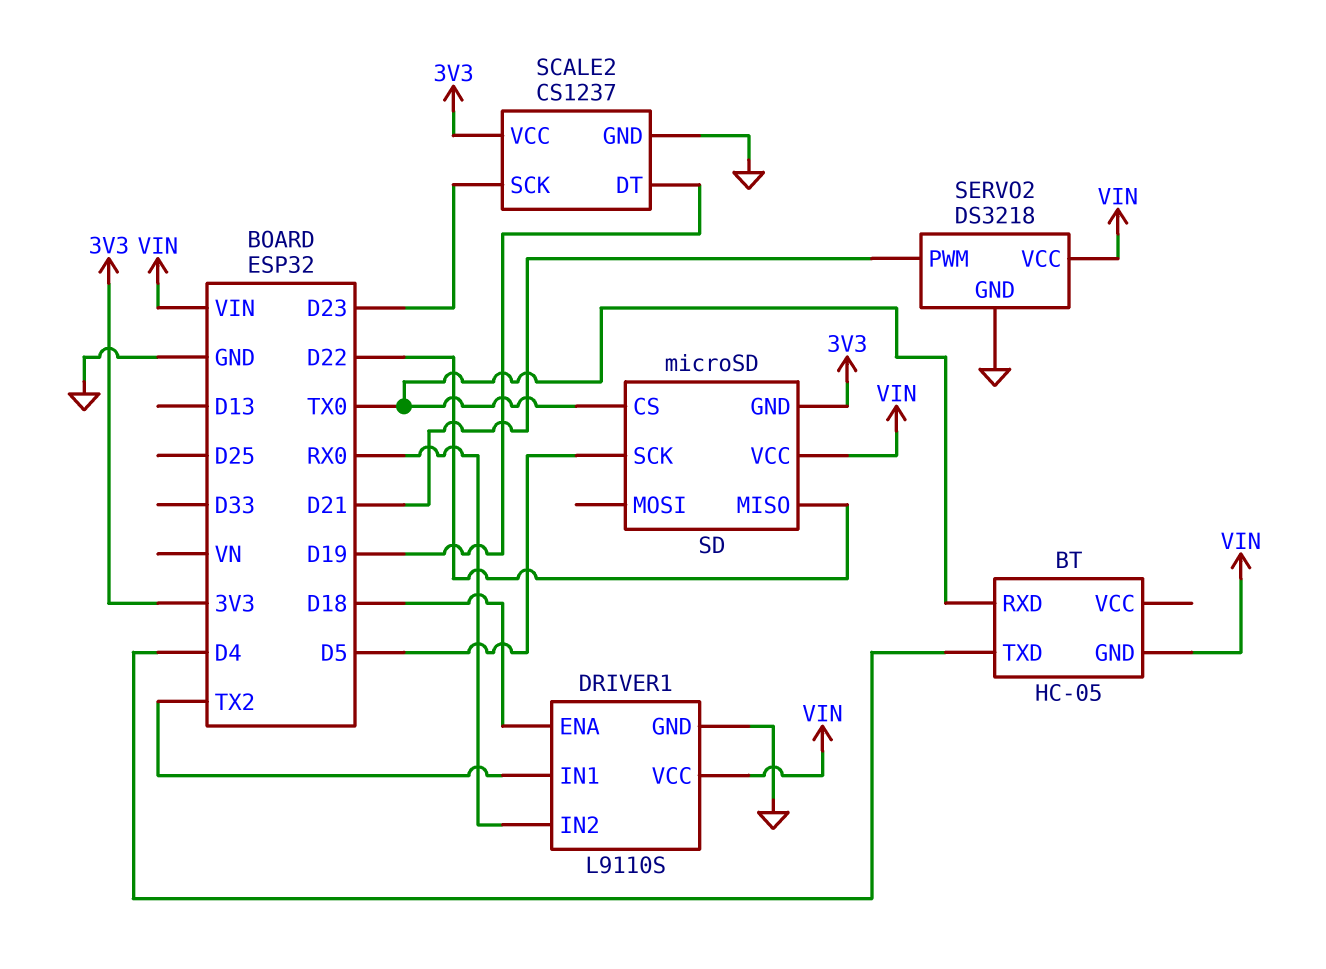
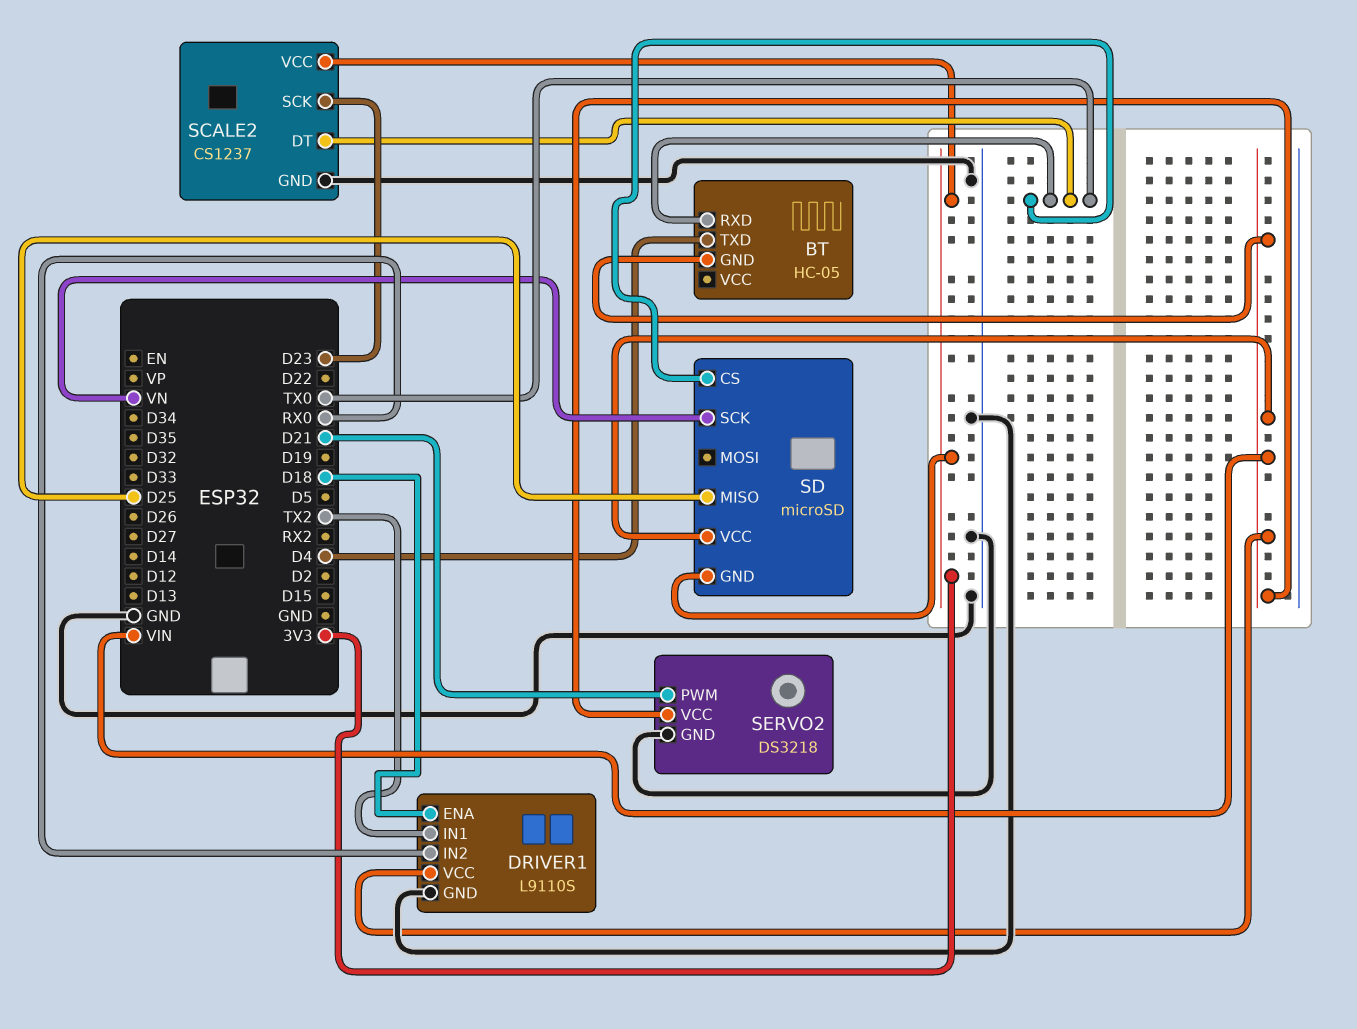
SCALE2 pin DT: D19 -> TX0
SD pin MISO: D22 -> D25
SD pin SCK: D5 -> VN

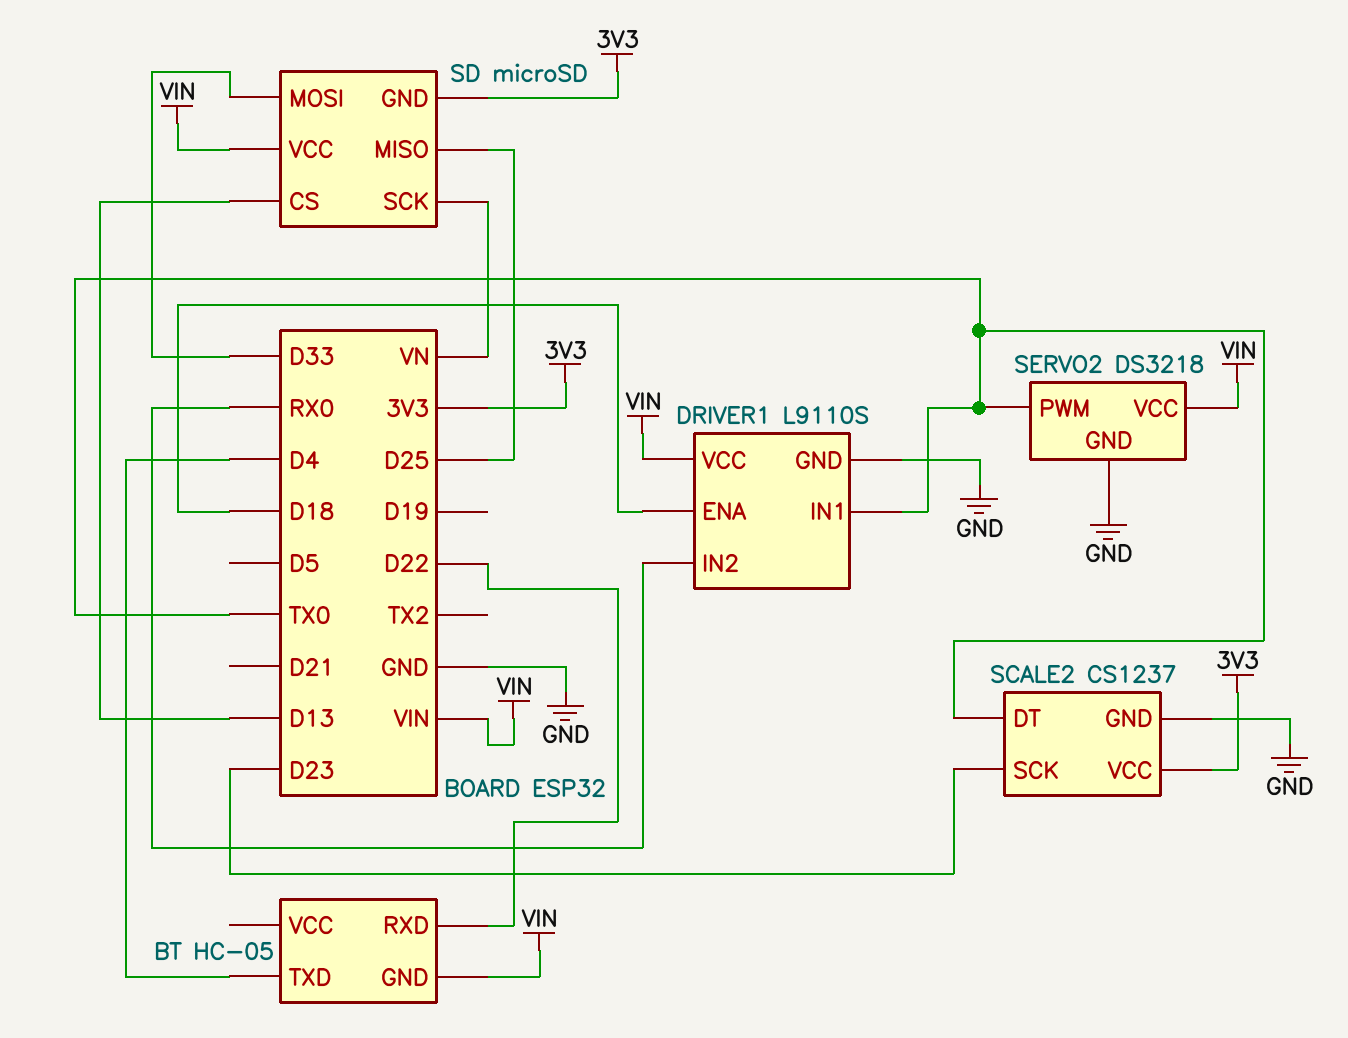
BT pin RXD: TX0 -> D22
DRIVER1 pin IN1: TX2 -> TX0
SD pin CS: TX0 -> D13
SD pin MOSI: none -> D33
SERVO2 pin PWM: D21 -> TX0

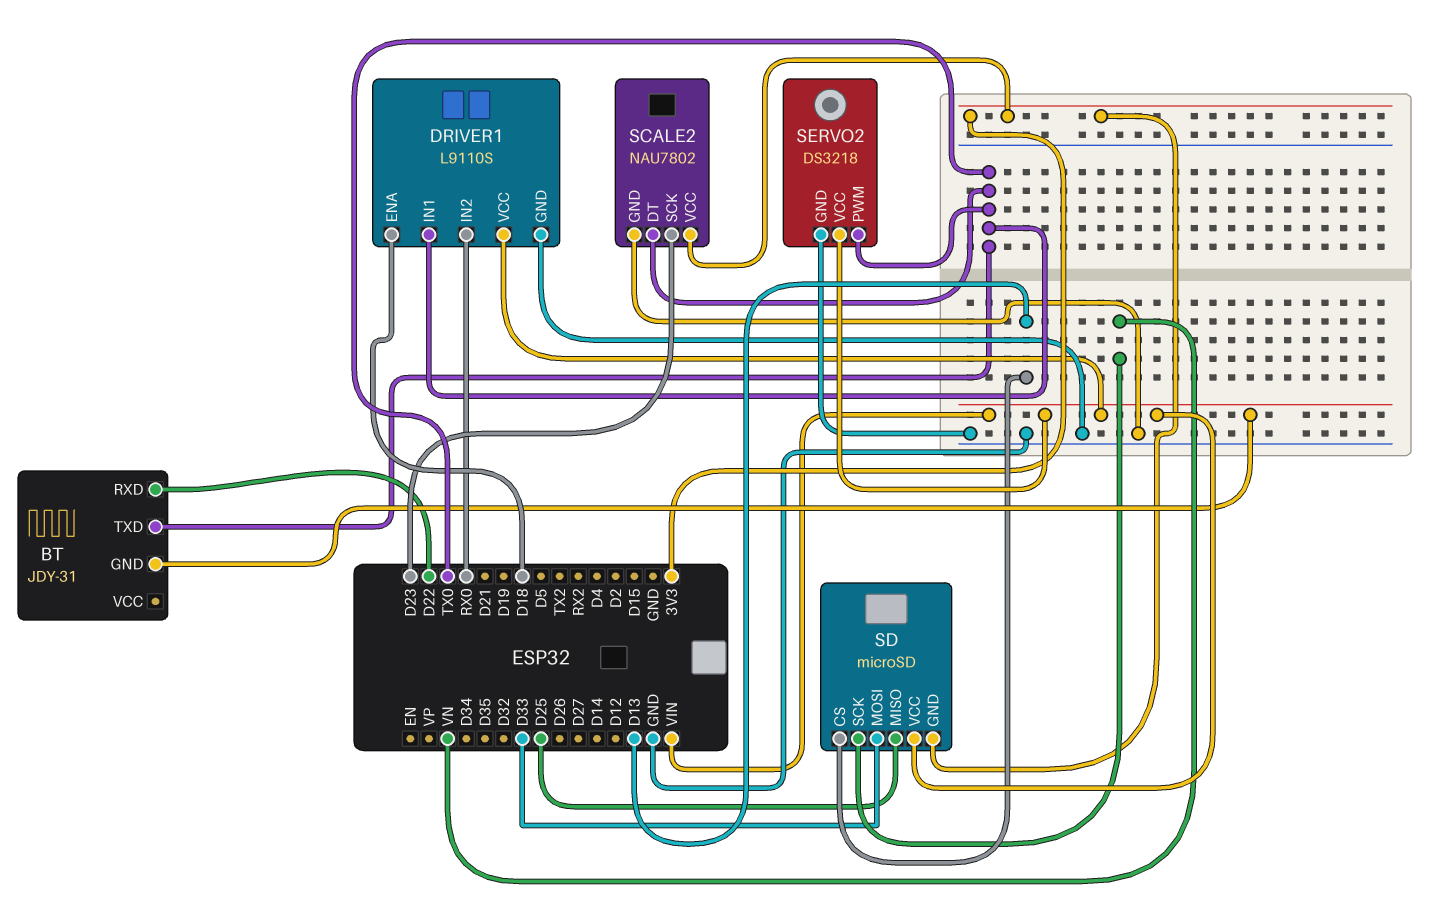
BT: HC-05 -> JDY-31
BT pin TXD: D4 -> TX0
SCALE2: CS1237 -> NAU7802

